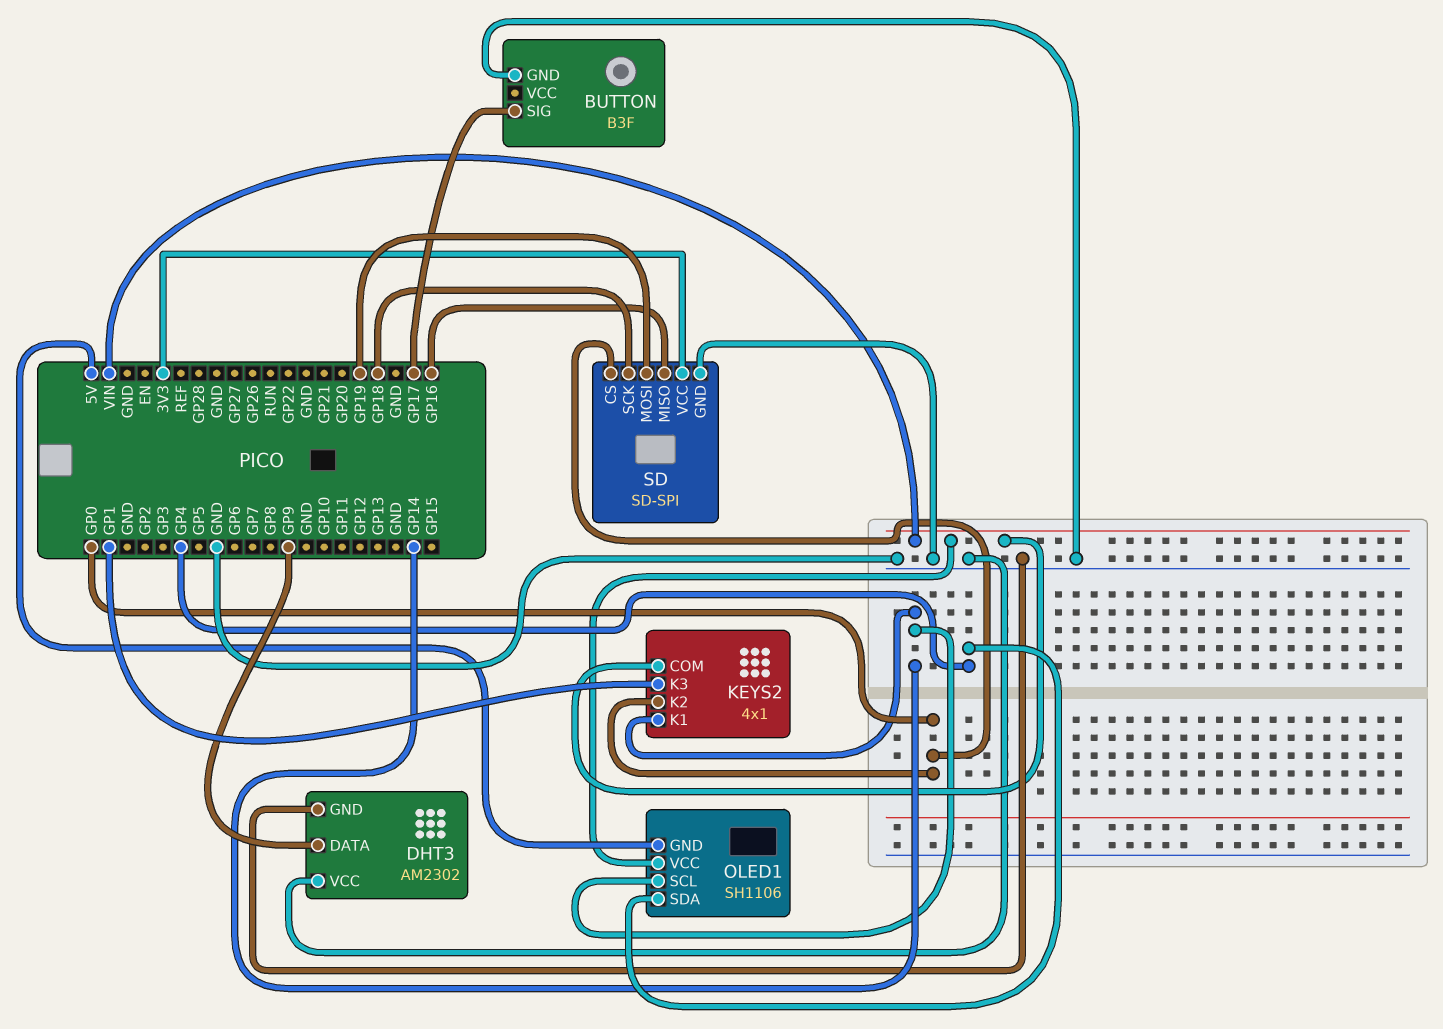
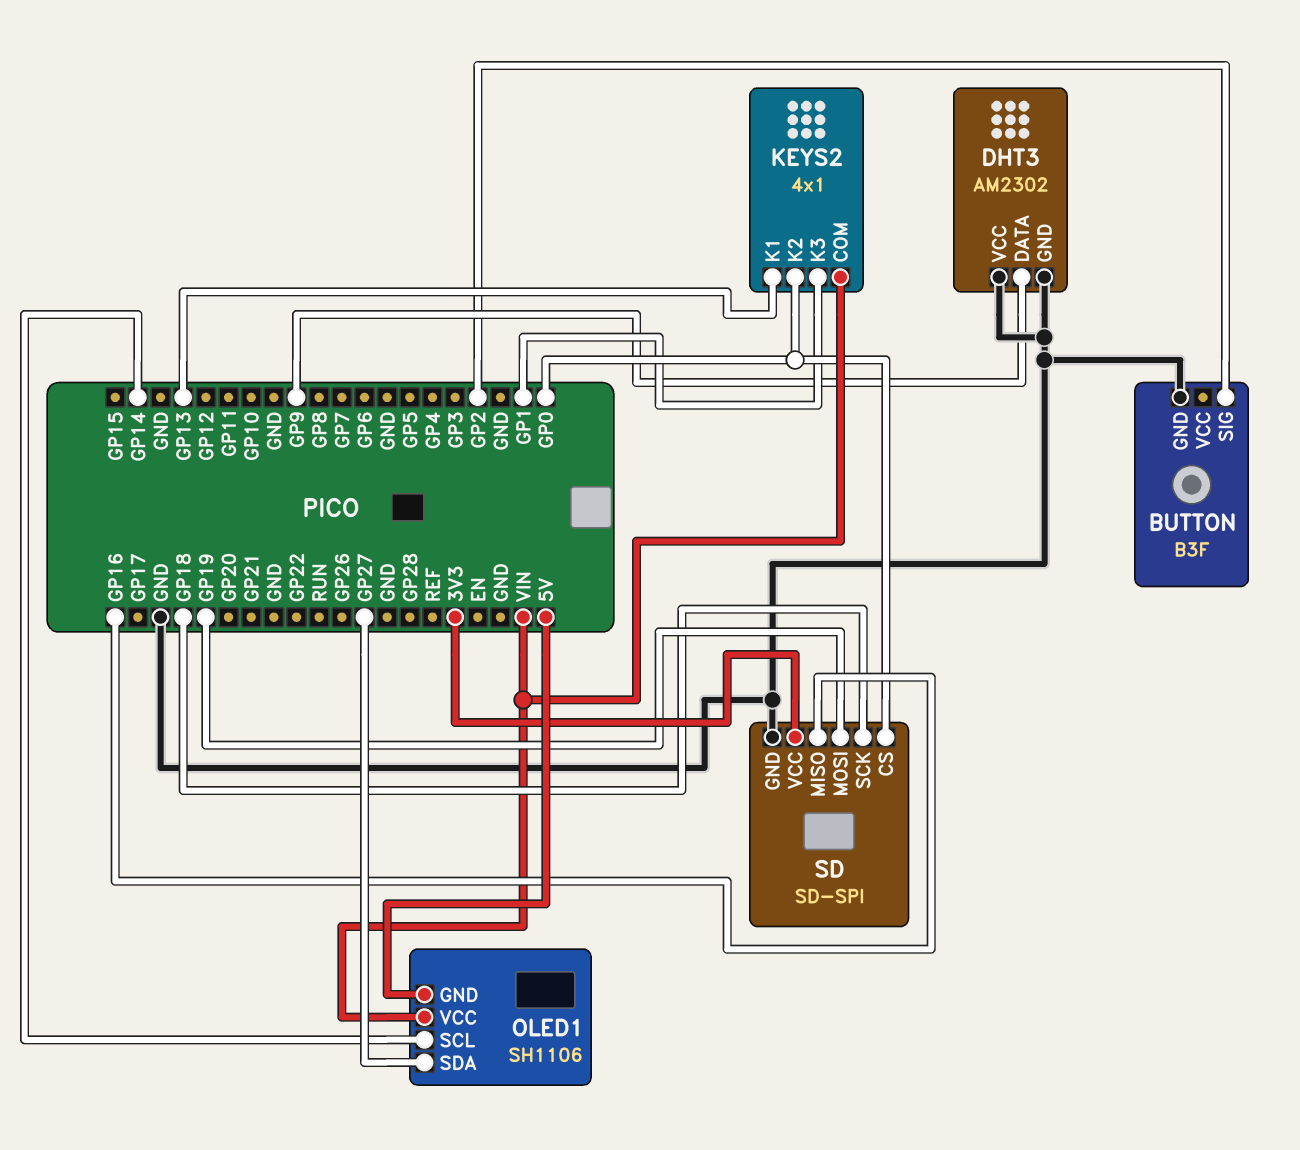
BUTTON pin SIG: GP17 -> GP2
KEYS2 pin K1: GP14 -> GP13
OLED1 pin SDA: GP4 -> GP27

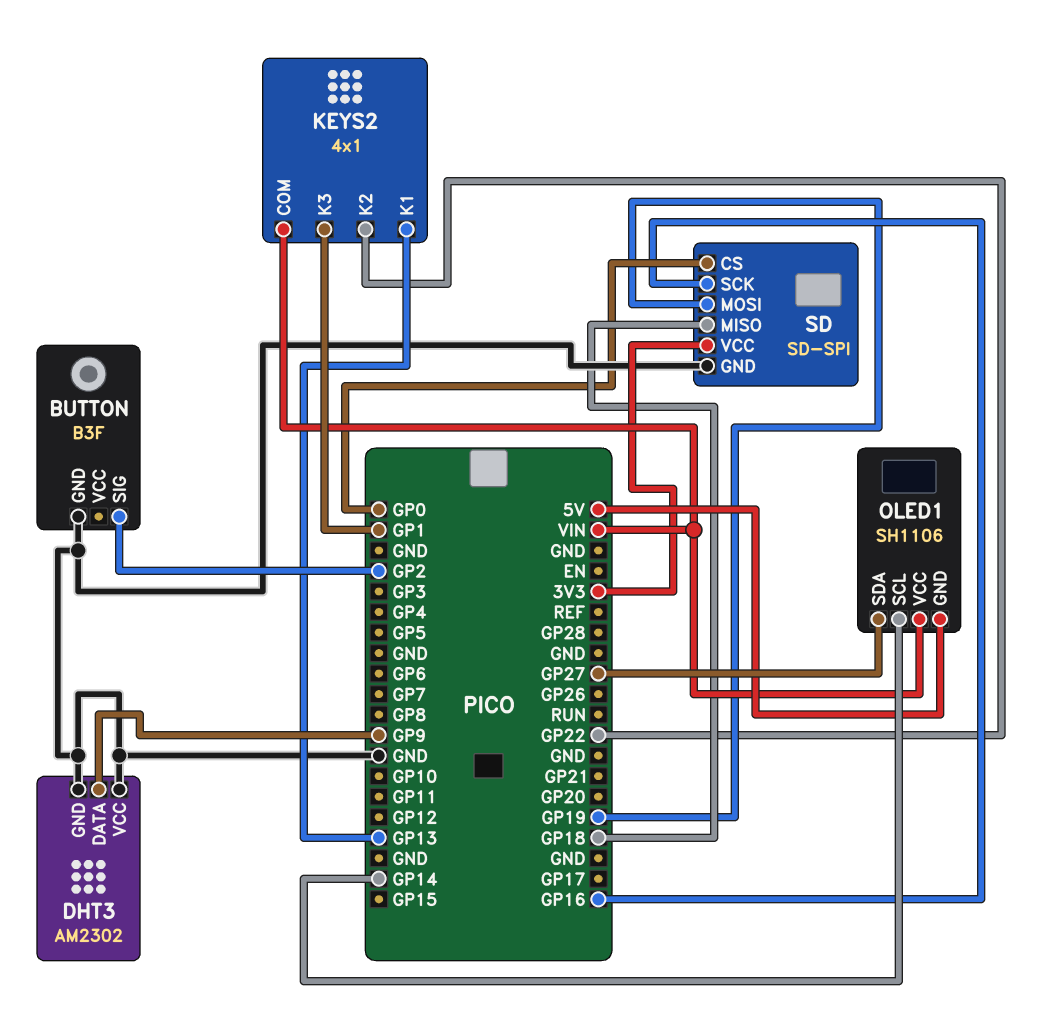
KEYS2 pin K2: GP0 -> GP22
SD pin MISO: GP16 -> GP18
SD pin SCK: GP18 -> GP16

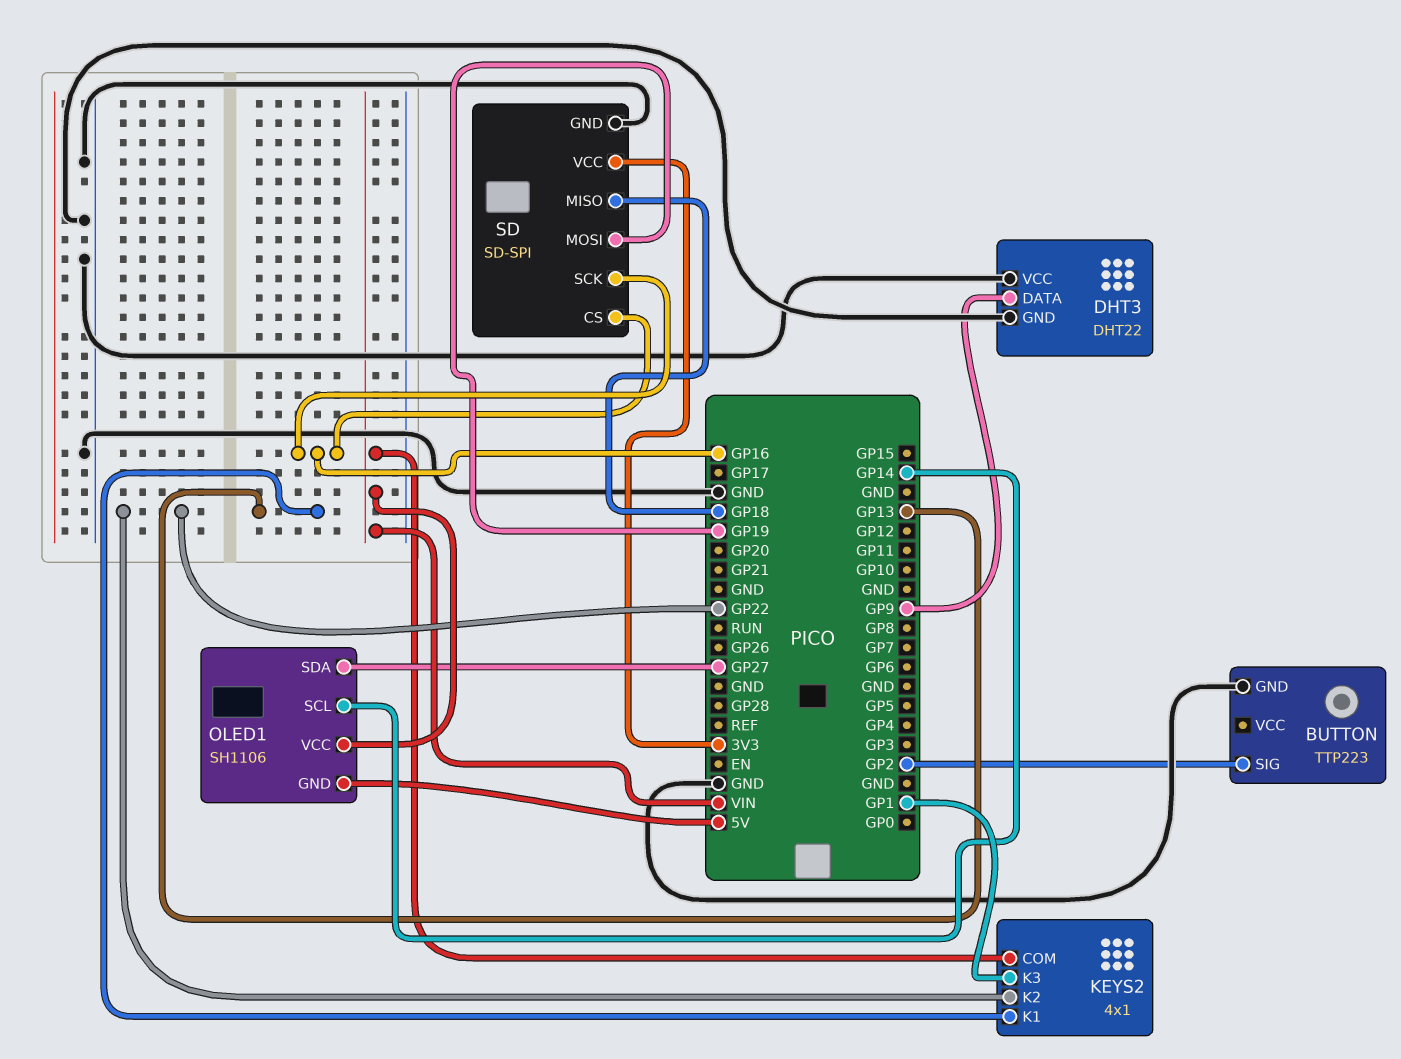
BUTTON: B3F -> TTP223
DHT3: AM2302 -> DHT22
SD pin CS: GP0 -> GP16

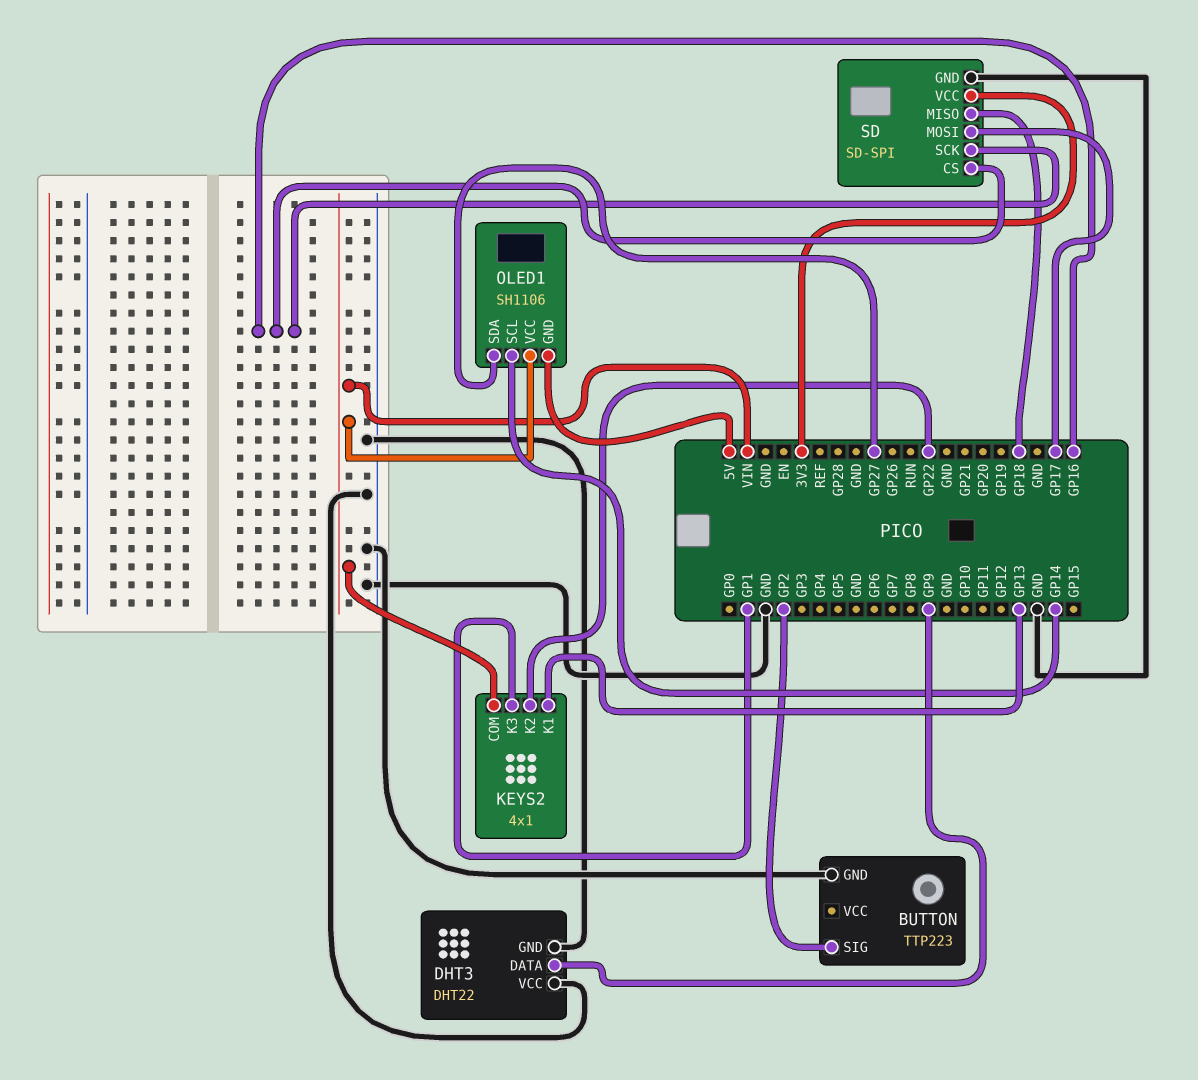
SD pin MOSI: GP19 -> GP17

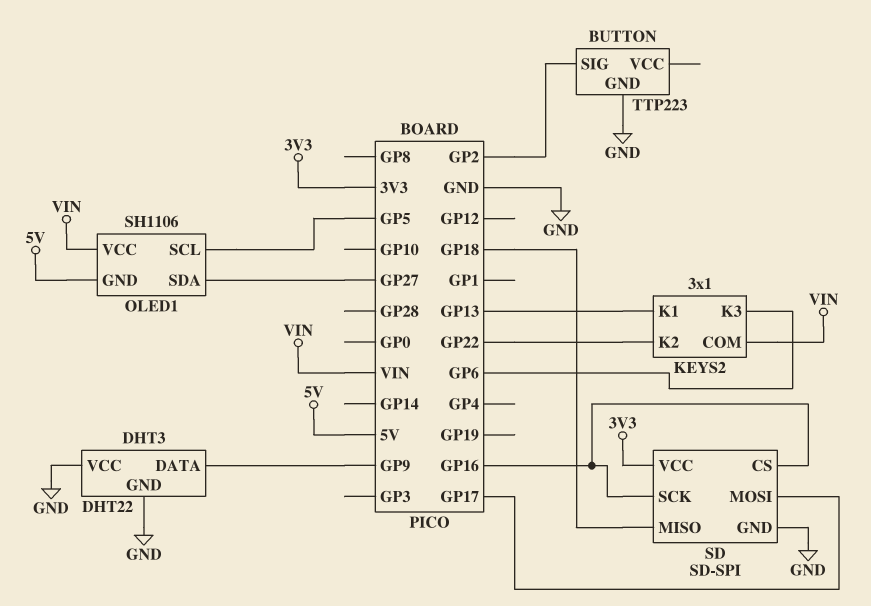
KEYS2: 4x1 -> 3x1
KEYS2 pin K3: GP1 -> GP6
OLED1 pin SCL: GP14 -> GP5

